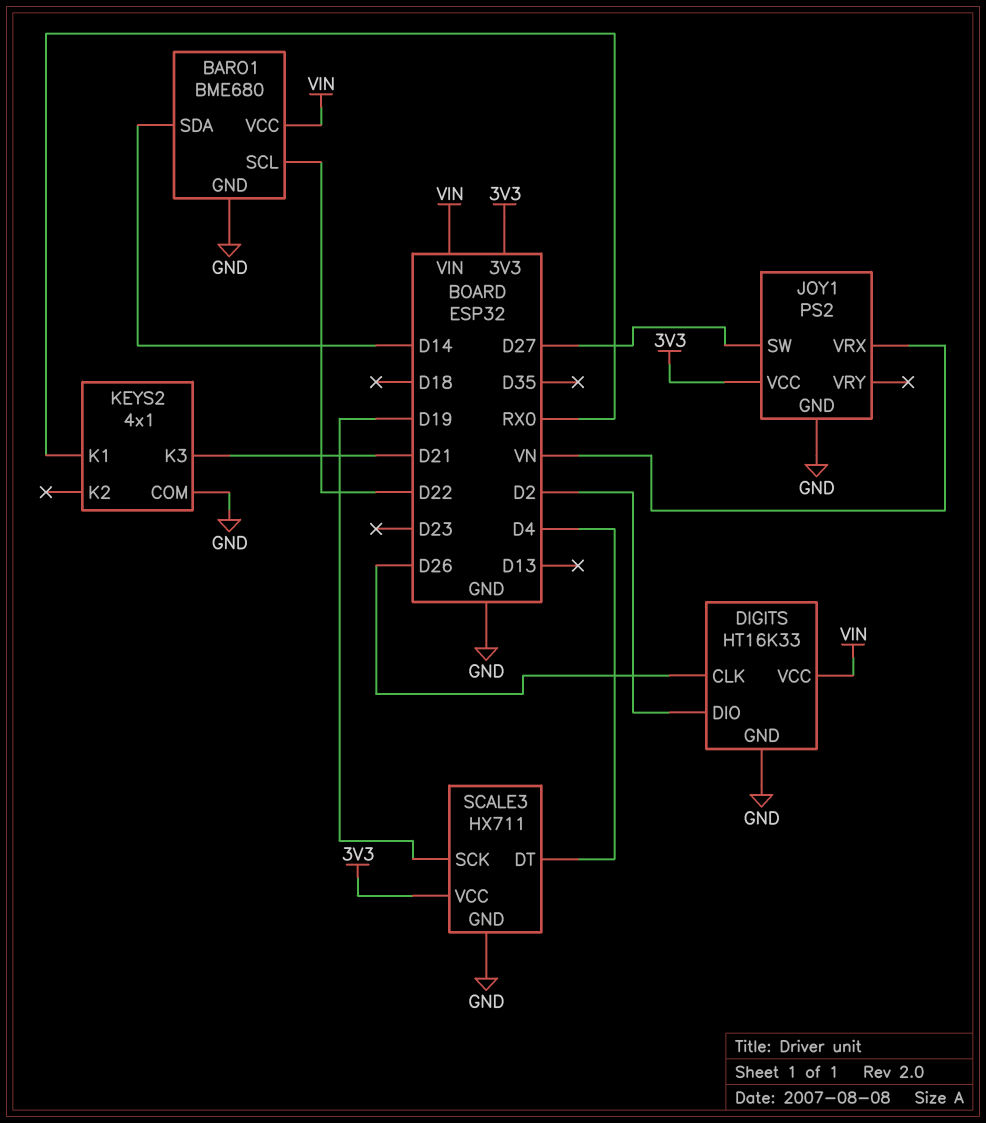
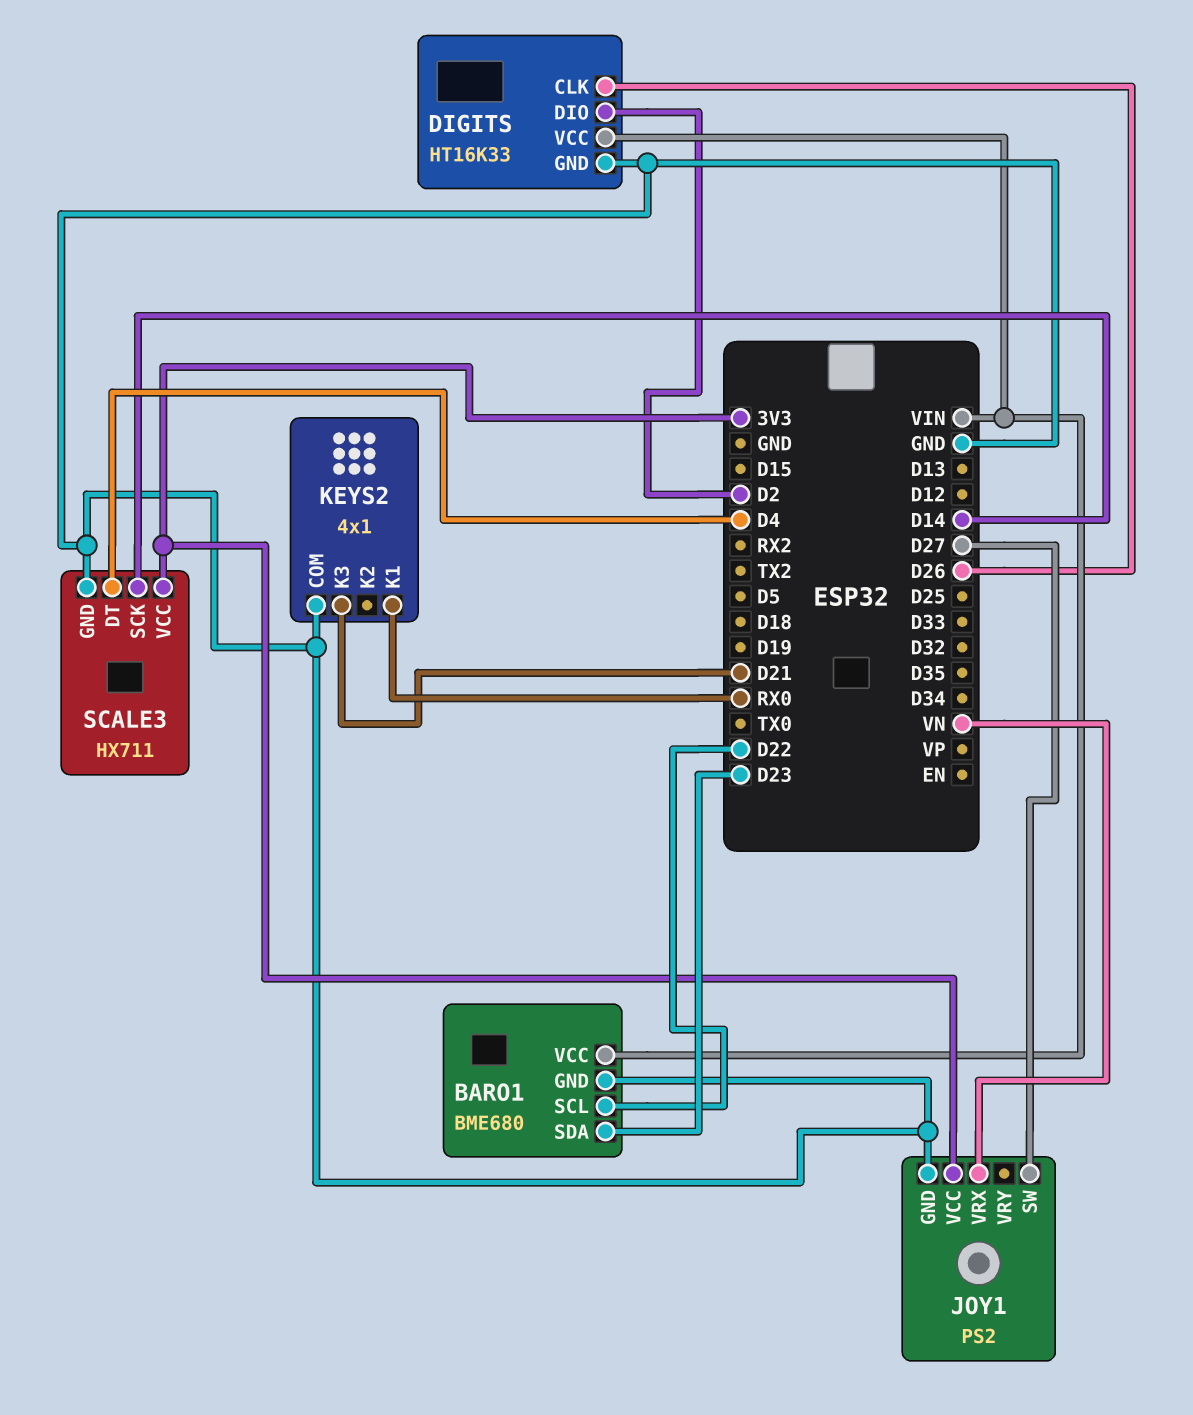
BARO1 pin SDA: D14 -> D23
SCALE3 pin SCK: D19 -> D14

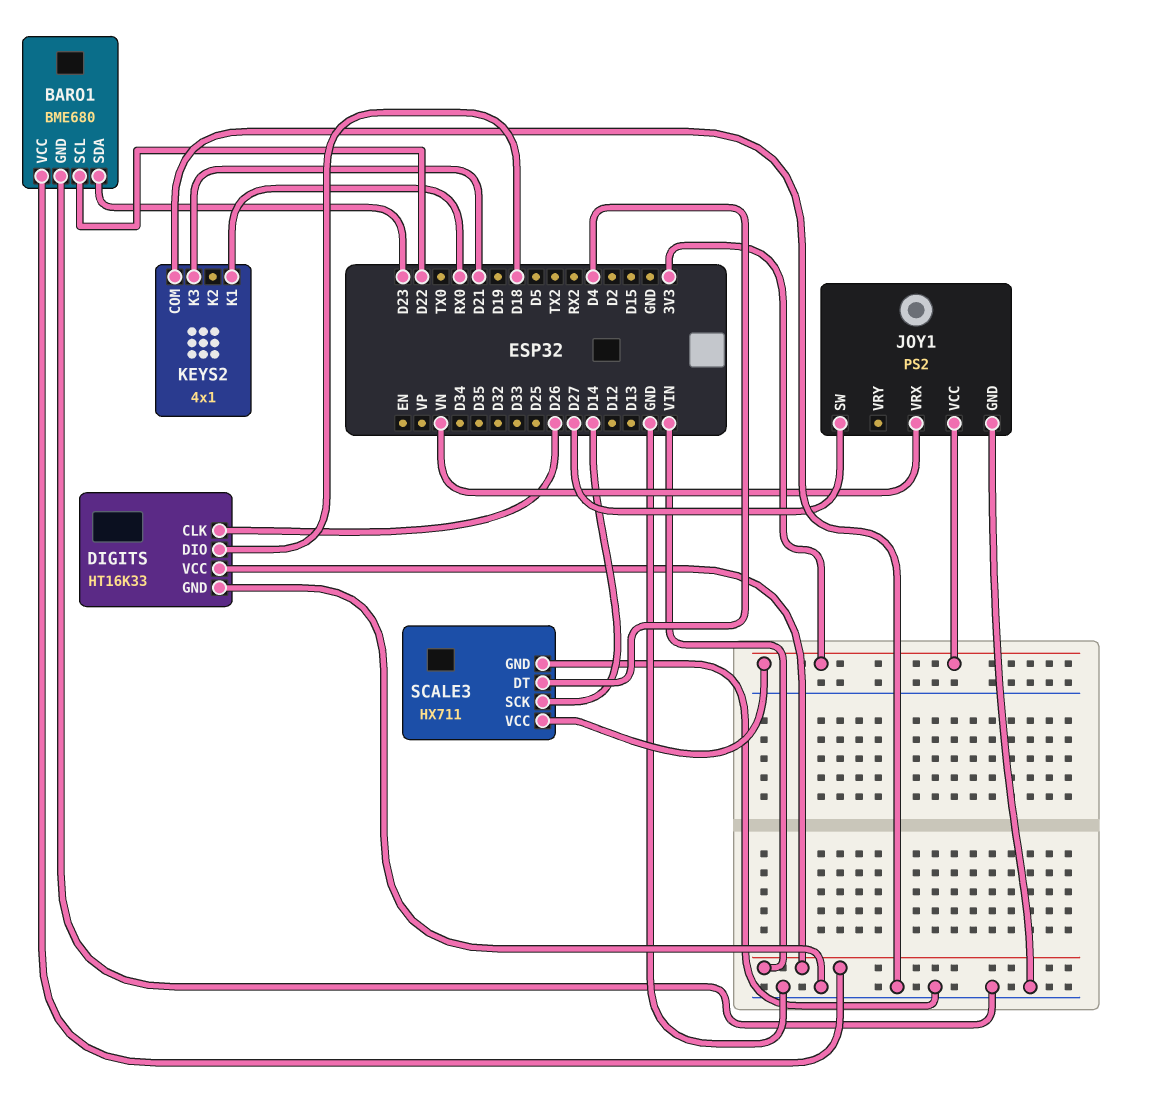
DIGITS pin DIO: D2 -> D18

